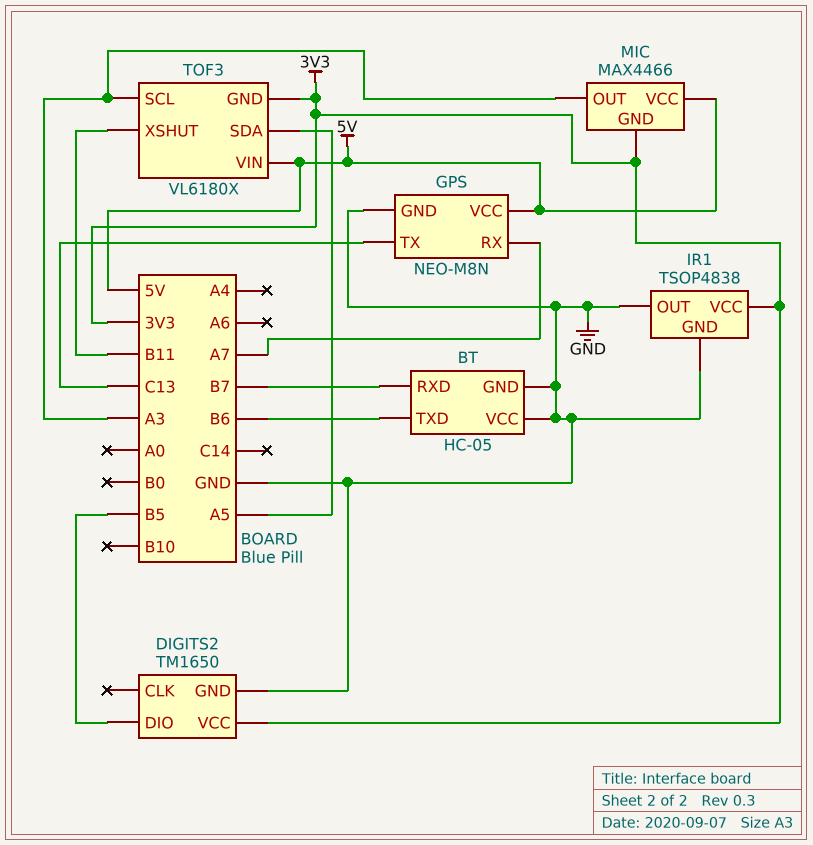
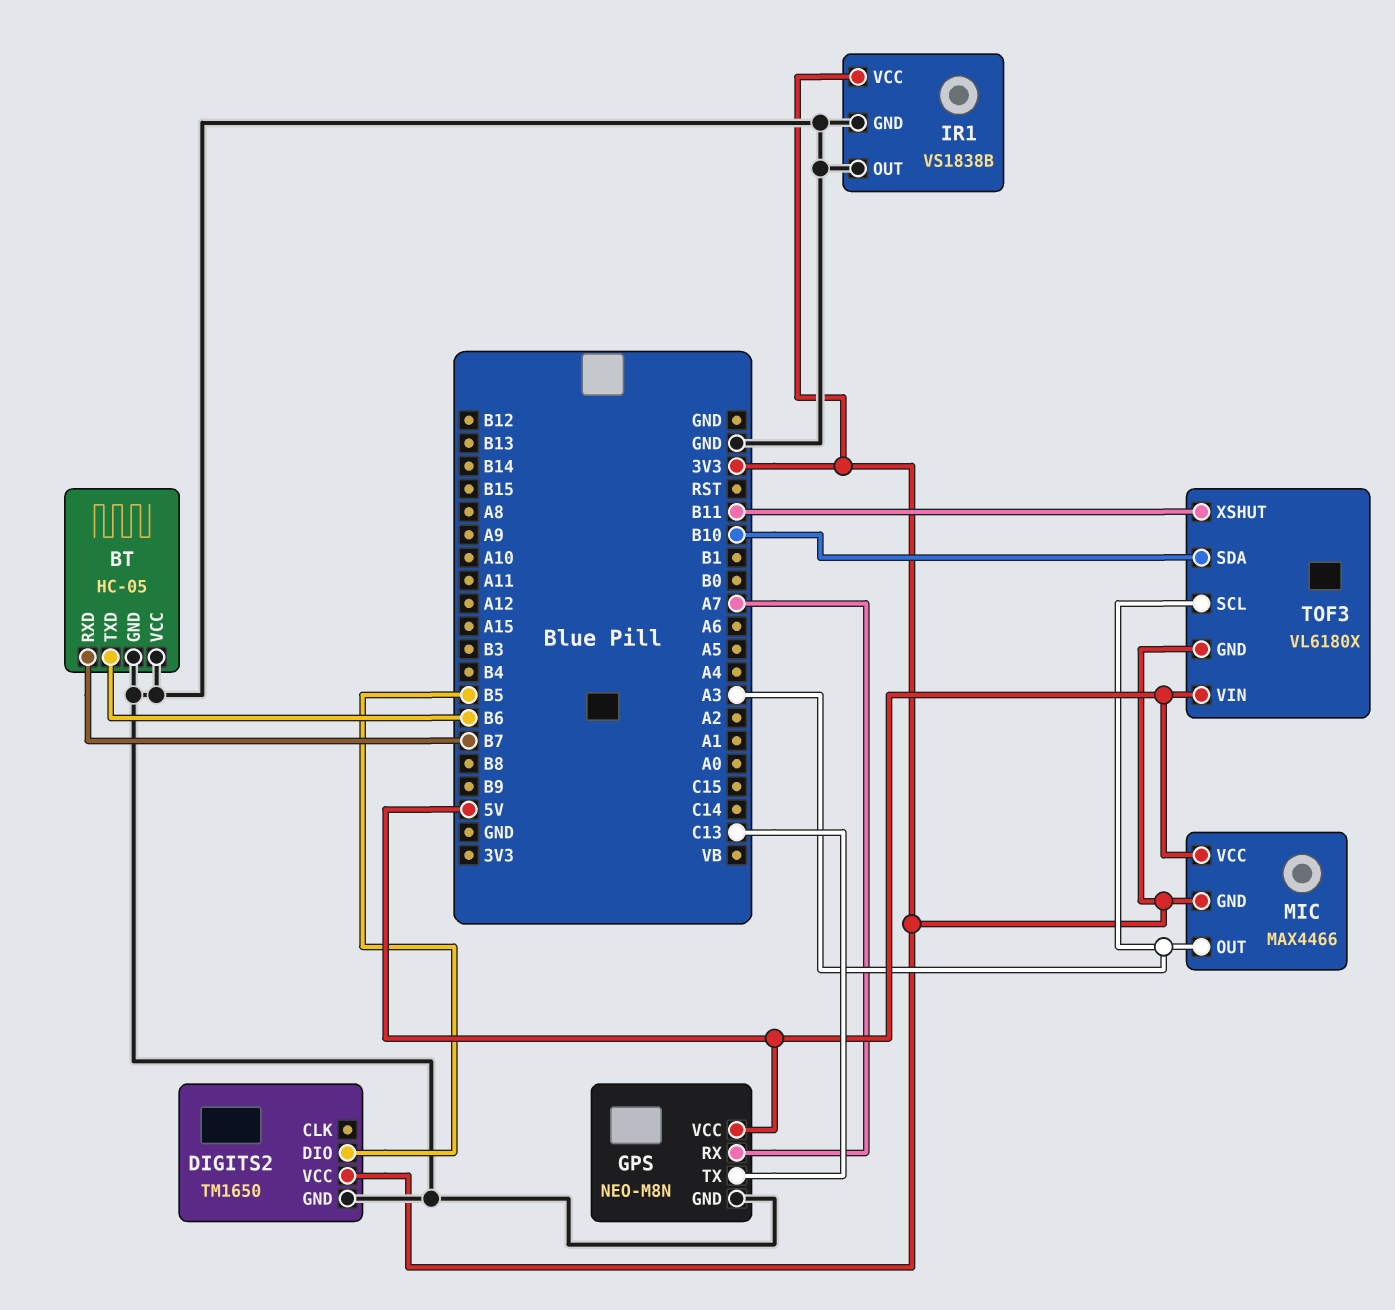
IR1: TSOP4838 -> VS1838B
TOF3 pin SDA: A5 -> B10

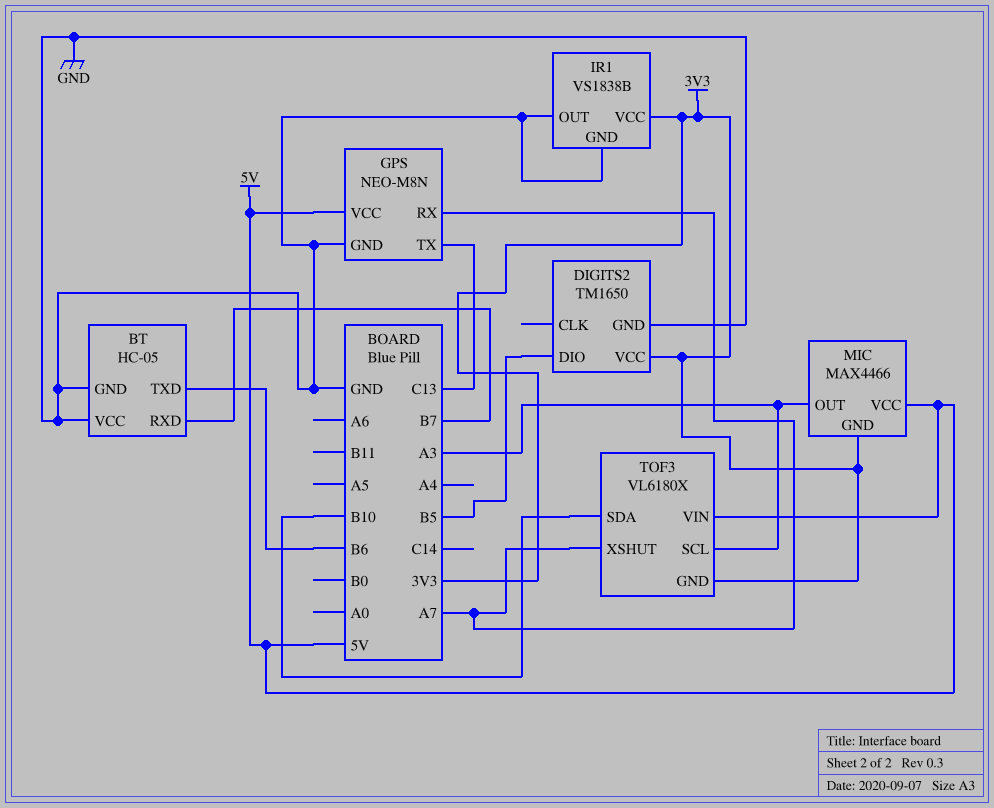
TOF3 pin XSHUT: B11 -> A7

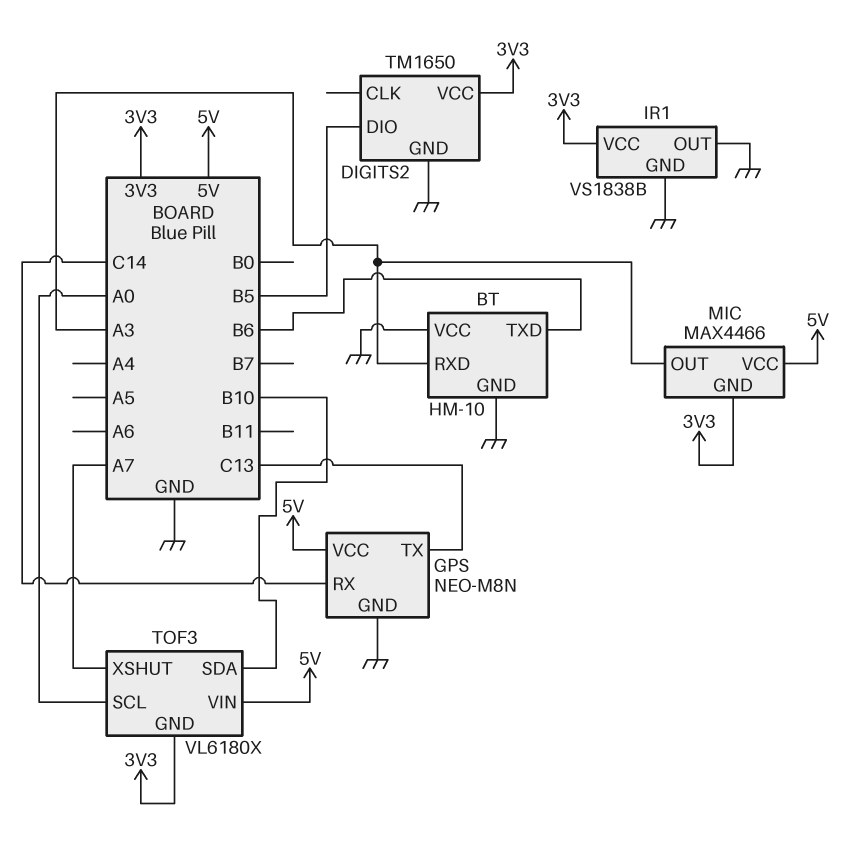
BT: HC-05 -> HM-10
BT pin RXD: B7 -> A3
GPS pin RX: A7 -> C14
TOF3 pin SCL: A3 -> A0

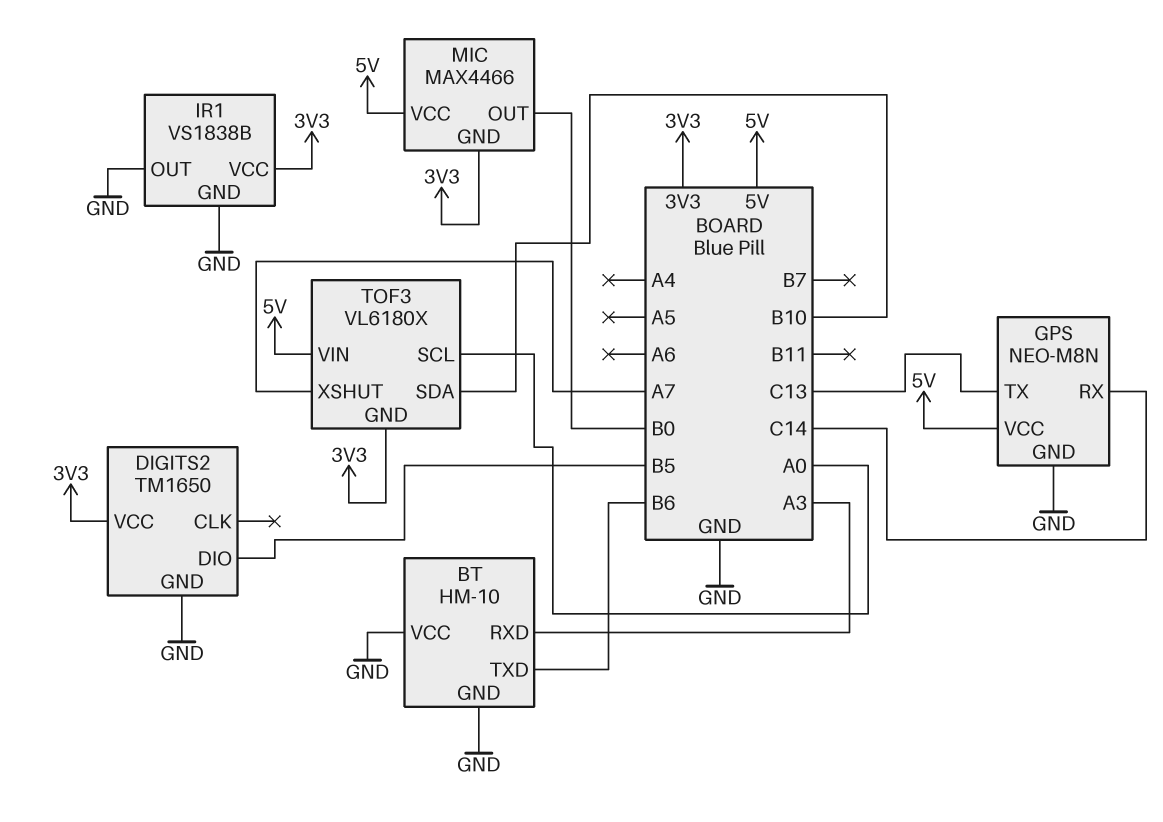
MIC pin OUT: A3 -> B0

